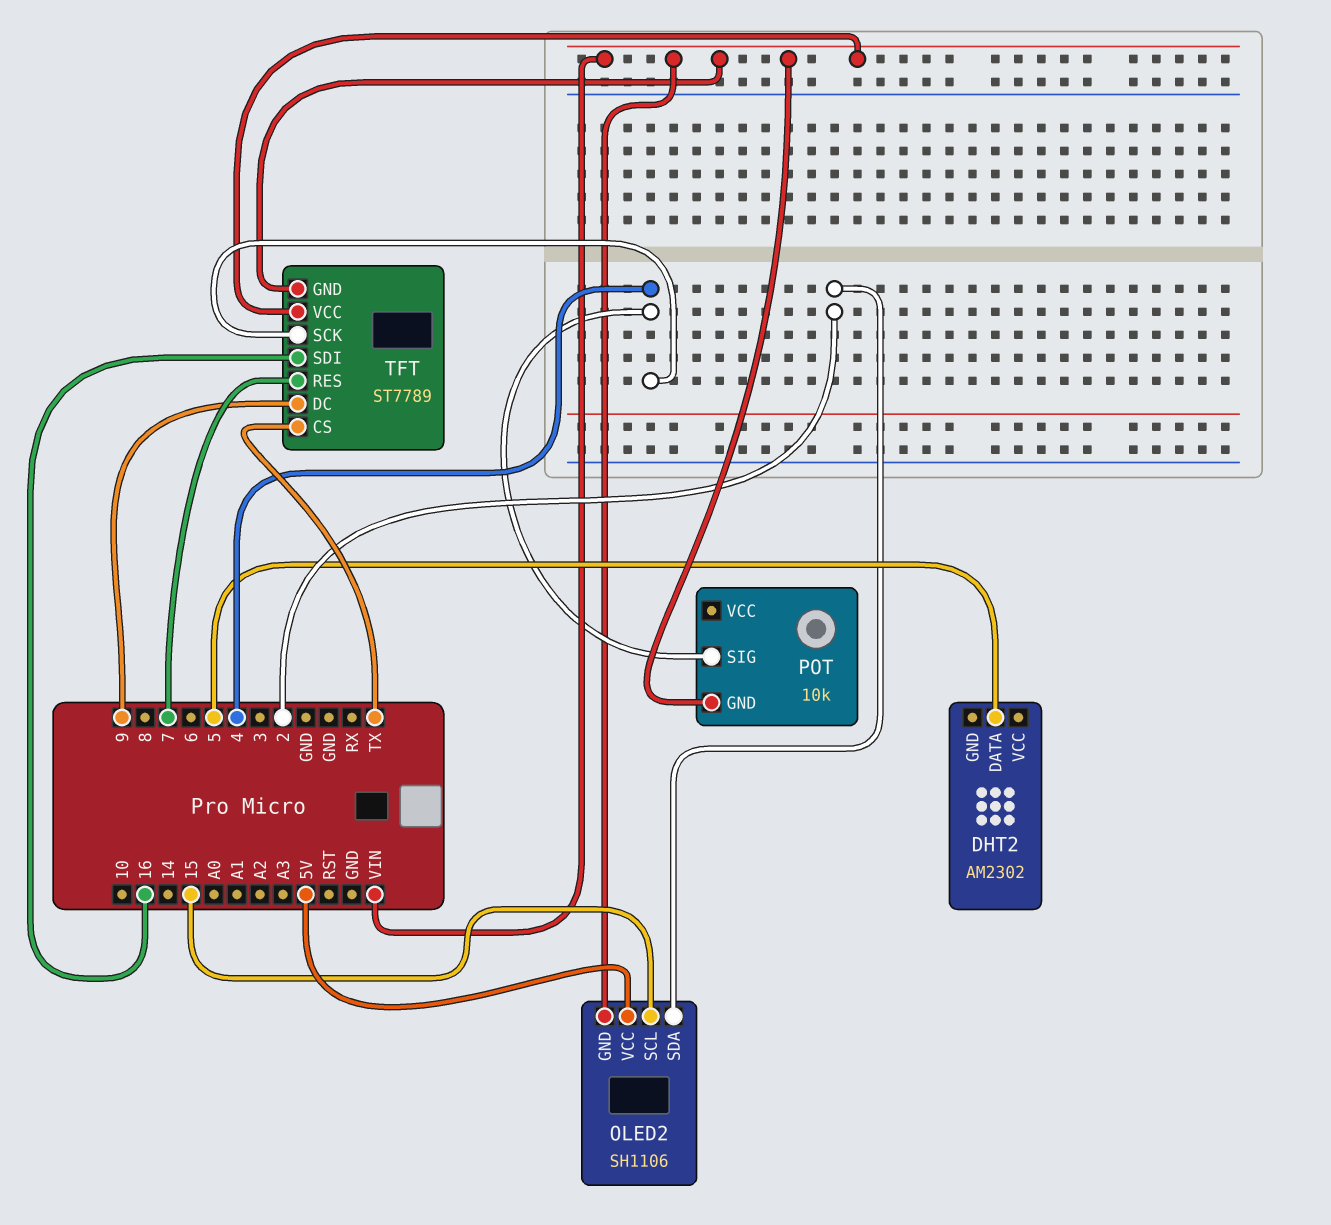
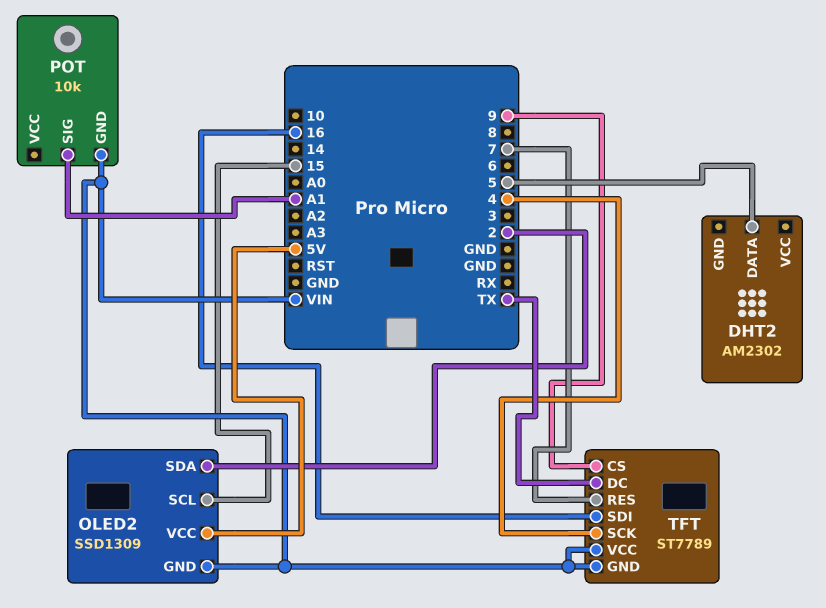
OLED2: SH1106 -> SSD1309
POT pin SIG: 4 -> A1
TFT pin CS: TX -> 9
TFT pin DC: 9 -> TX

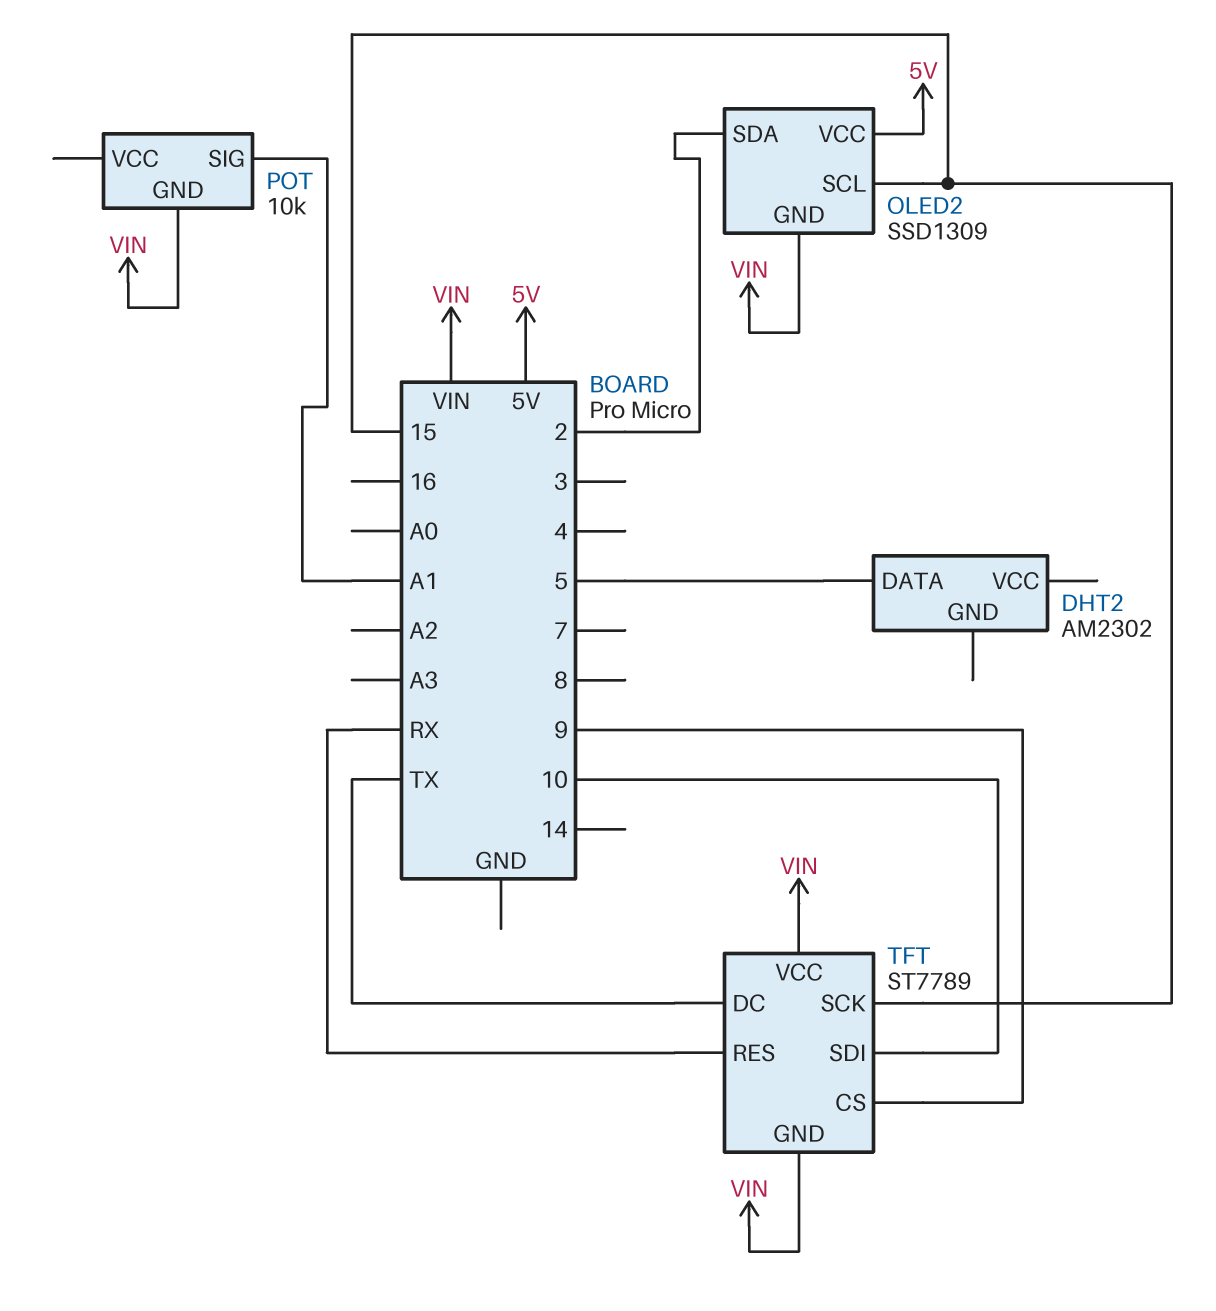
TFT pin RES: 7 -> RX
TFT pin SCK: 4 -> 15
TFT pin SDI: 16 -> 10

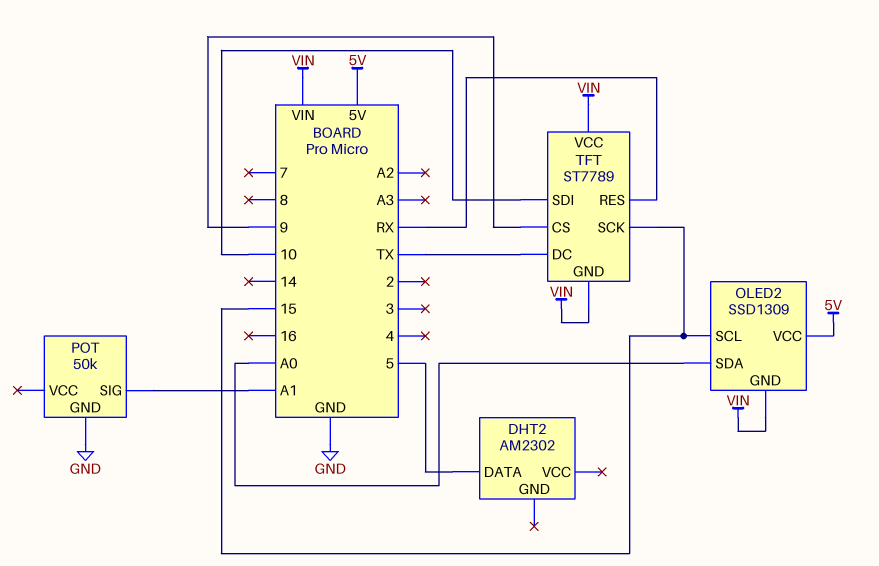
OLED2 pin SDA: 2 -> A0
POT: 10k -> 50k
POT pin GND: VIN -> GND

